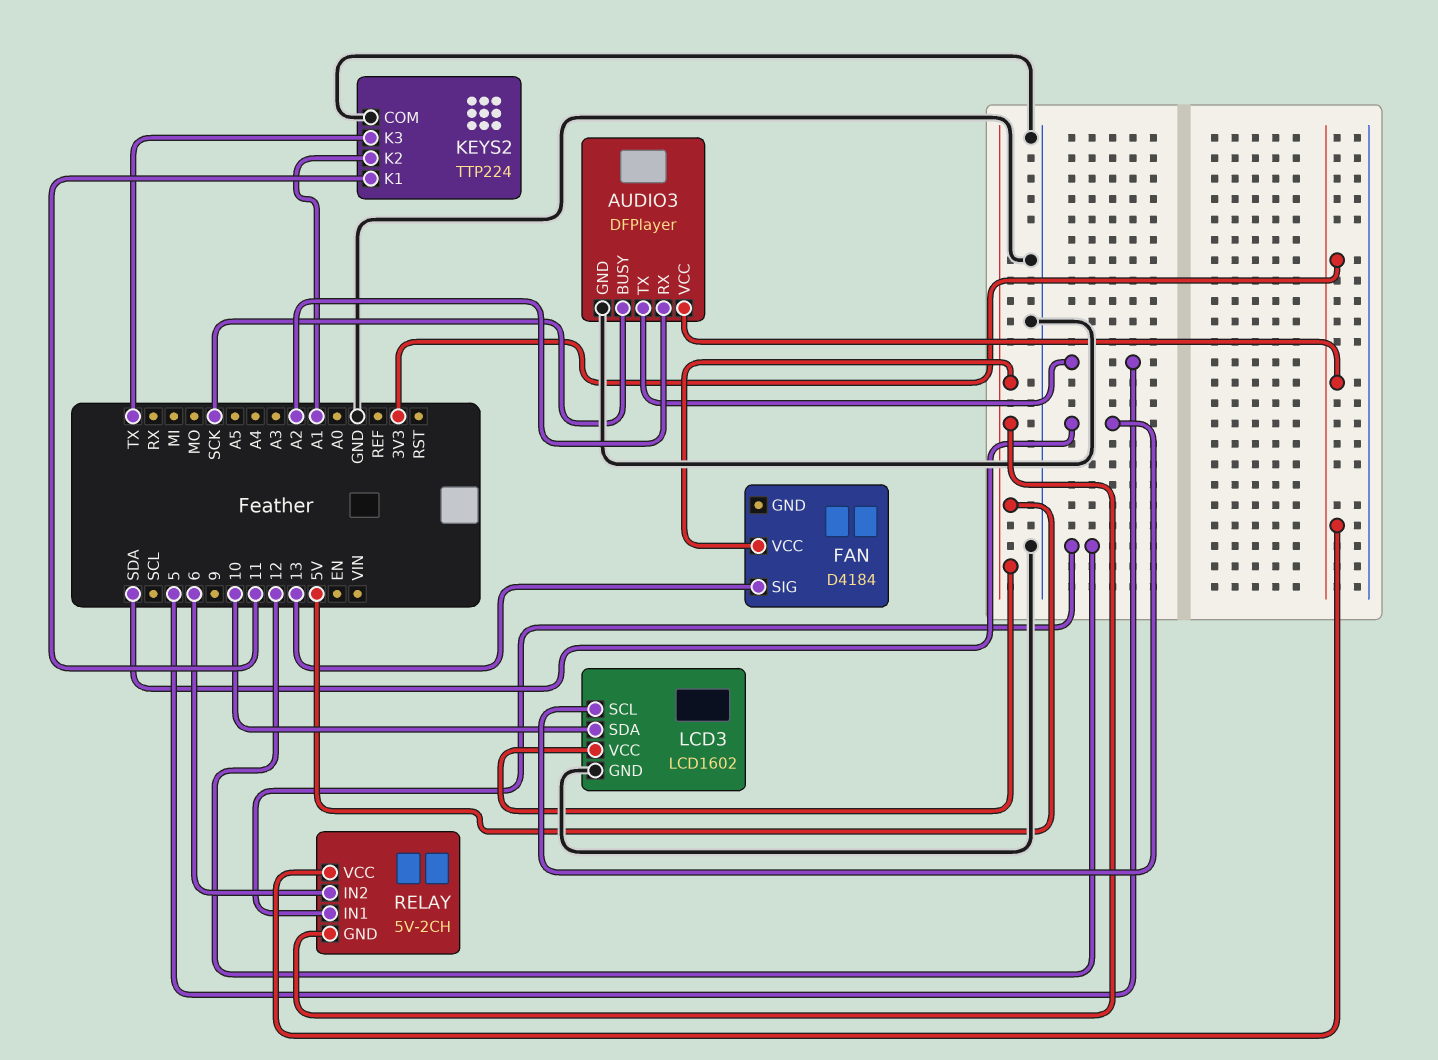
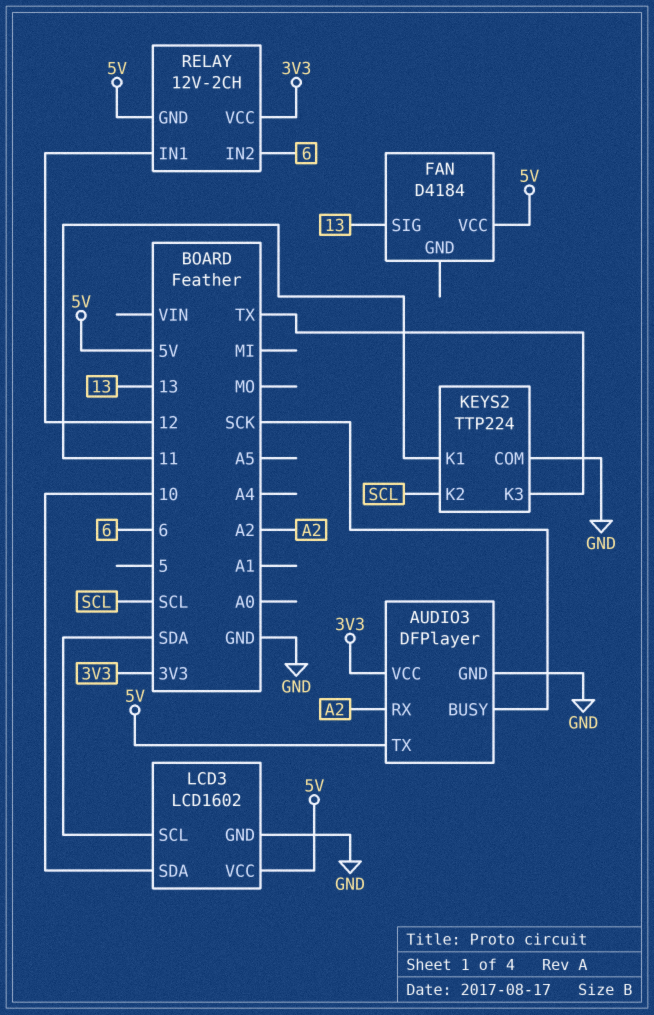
AUDIO3 pin TX: 5 -> 5V
KEYS2 pin K2: A1 -> SCL
RELAY: 5V-2CH -> 12V-2CH

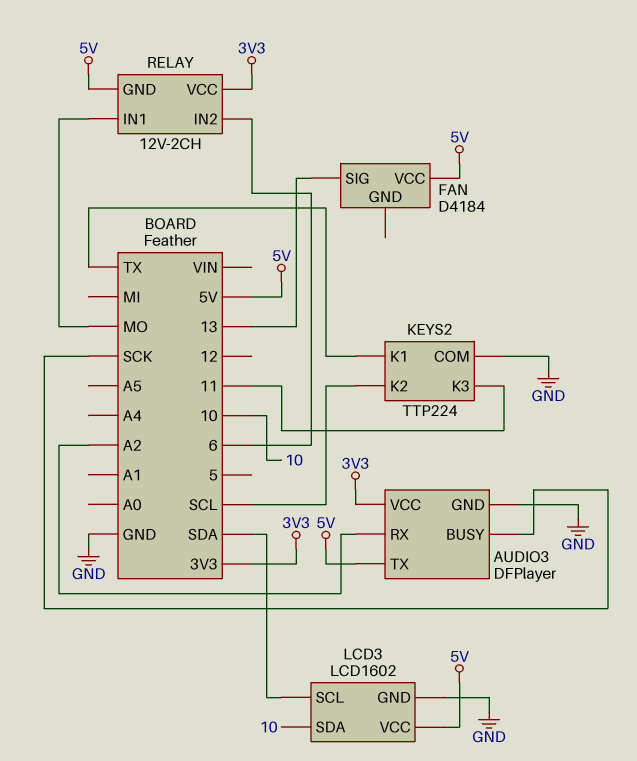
KEYS2 pin K1: 11 -> TX
KEYS2 pin K3: TX -> 11
RELAY pin IN1: 12 -> MO

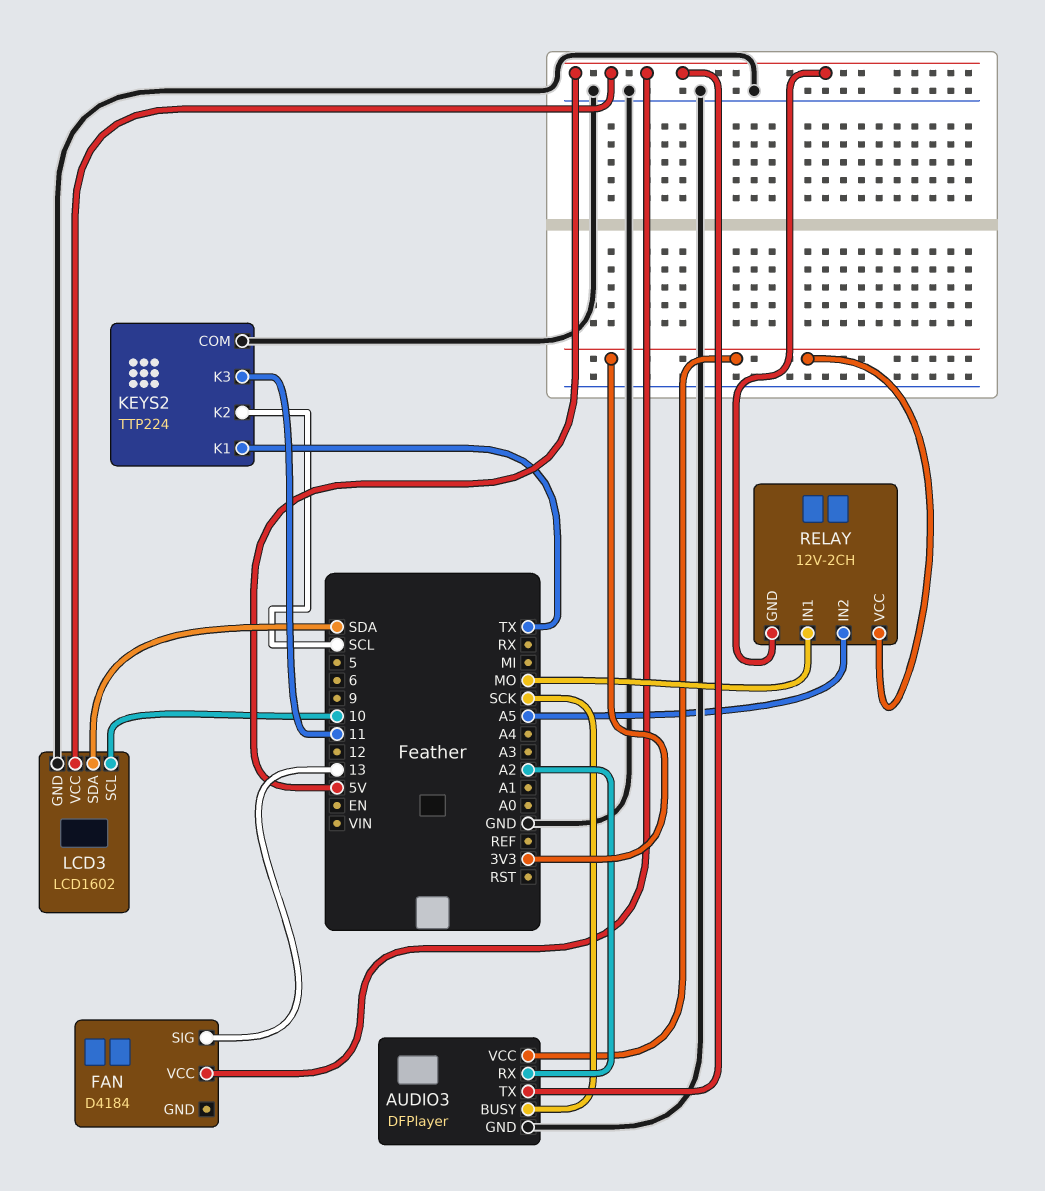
LCD3 pin SCL: SDA -> 10
LCD3 pin SDA: 10 -> SDA
RELAY pin IN2: 6 -> A5

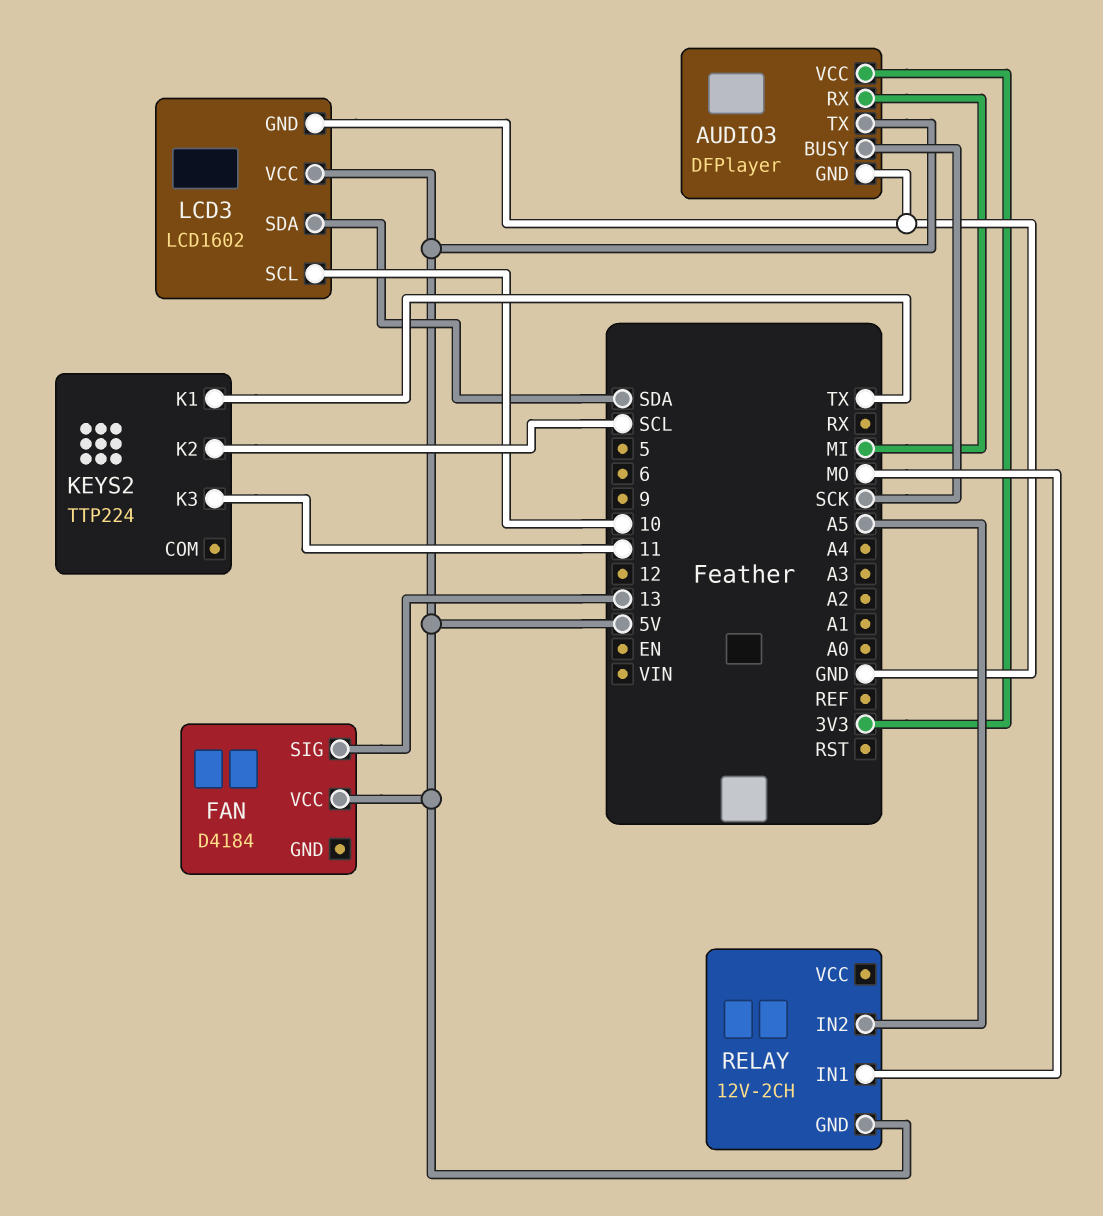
AUDIO3 pin RX: A2 -> MI
KEYS2 pin COM: GND -> none
RELAY pin VCC: 3V3 -> none

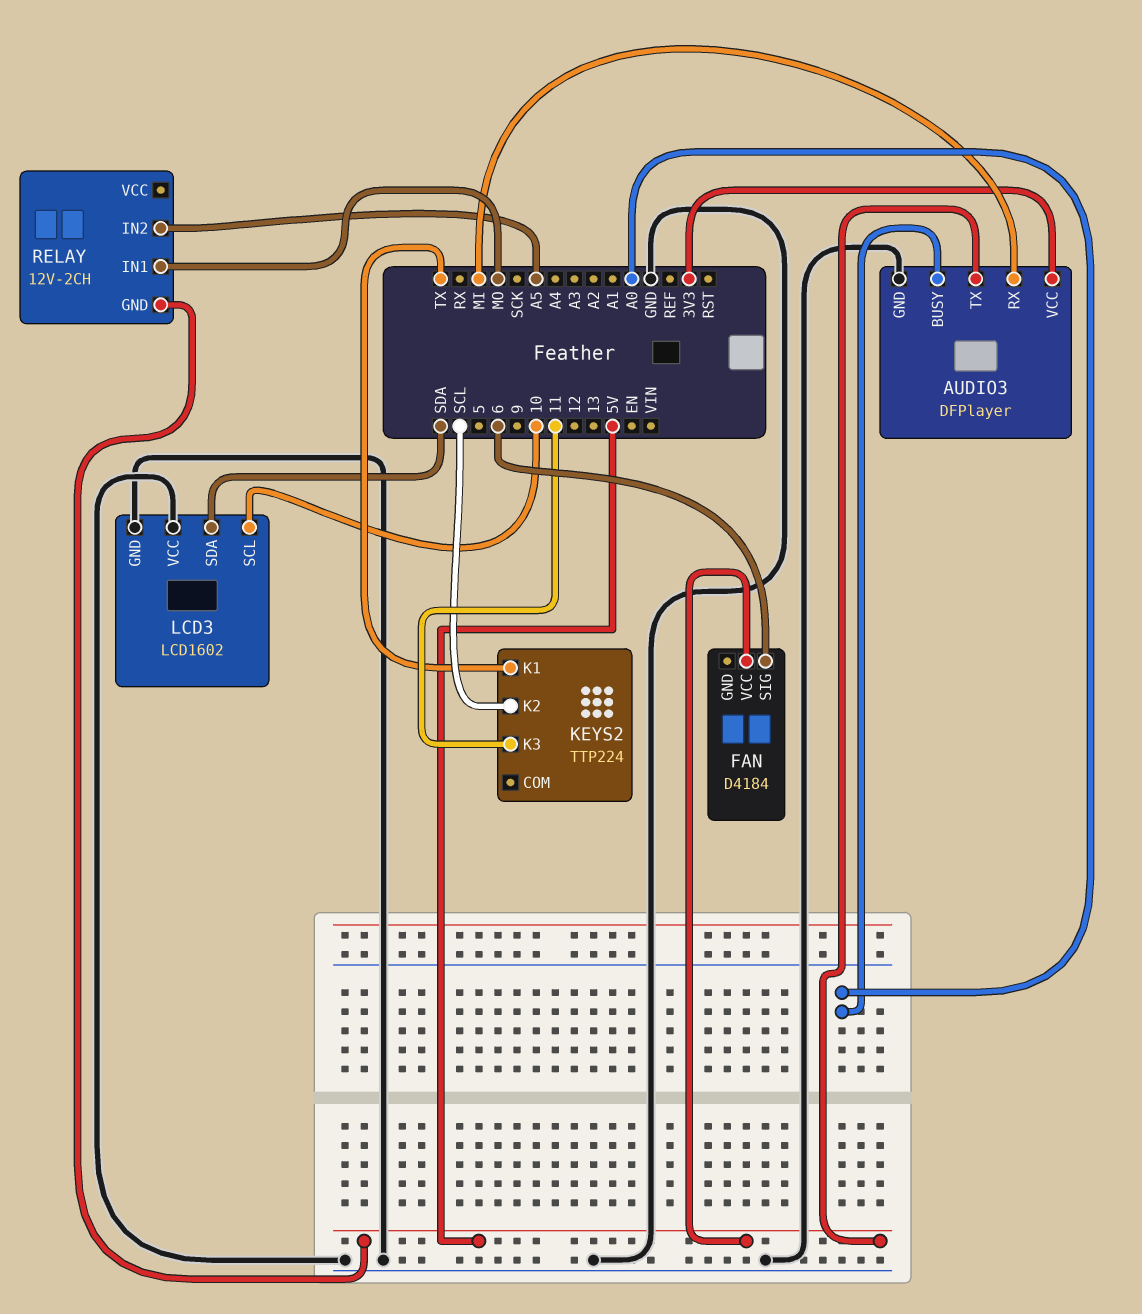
AUDIO3 pin BUSY: SCK -> A0
FAN pin SIG: 13 -> 6
LCD3 pin VCC: 5V -> GND

